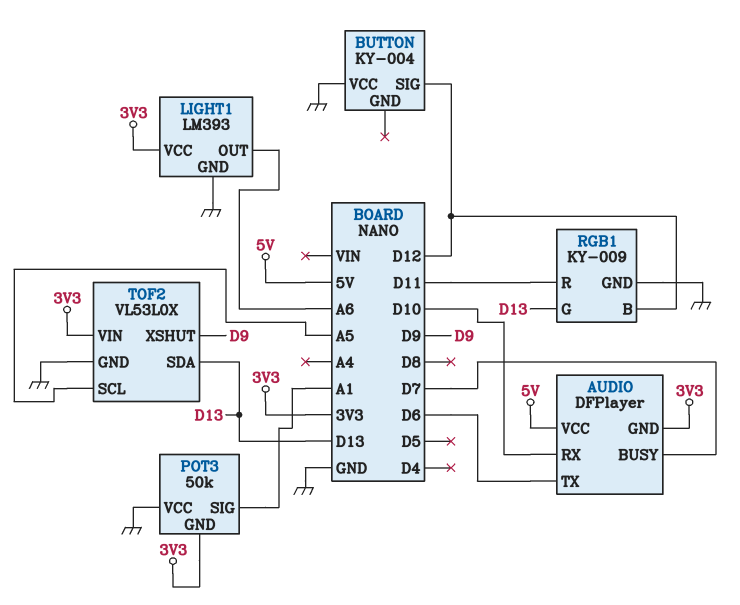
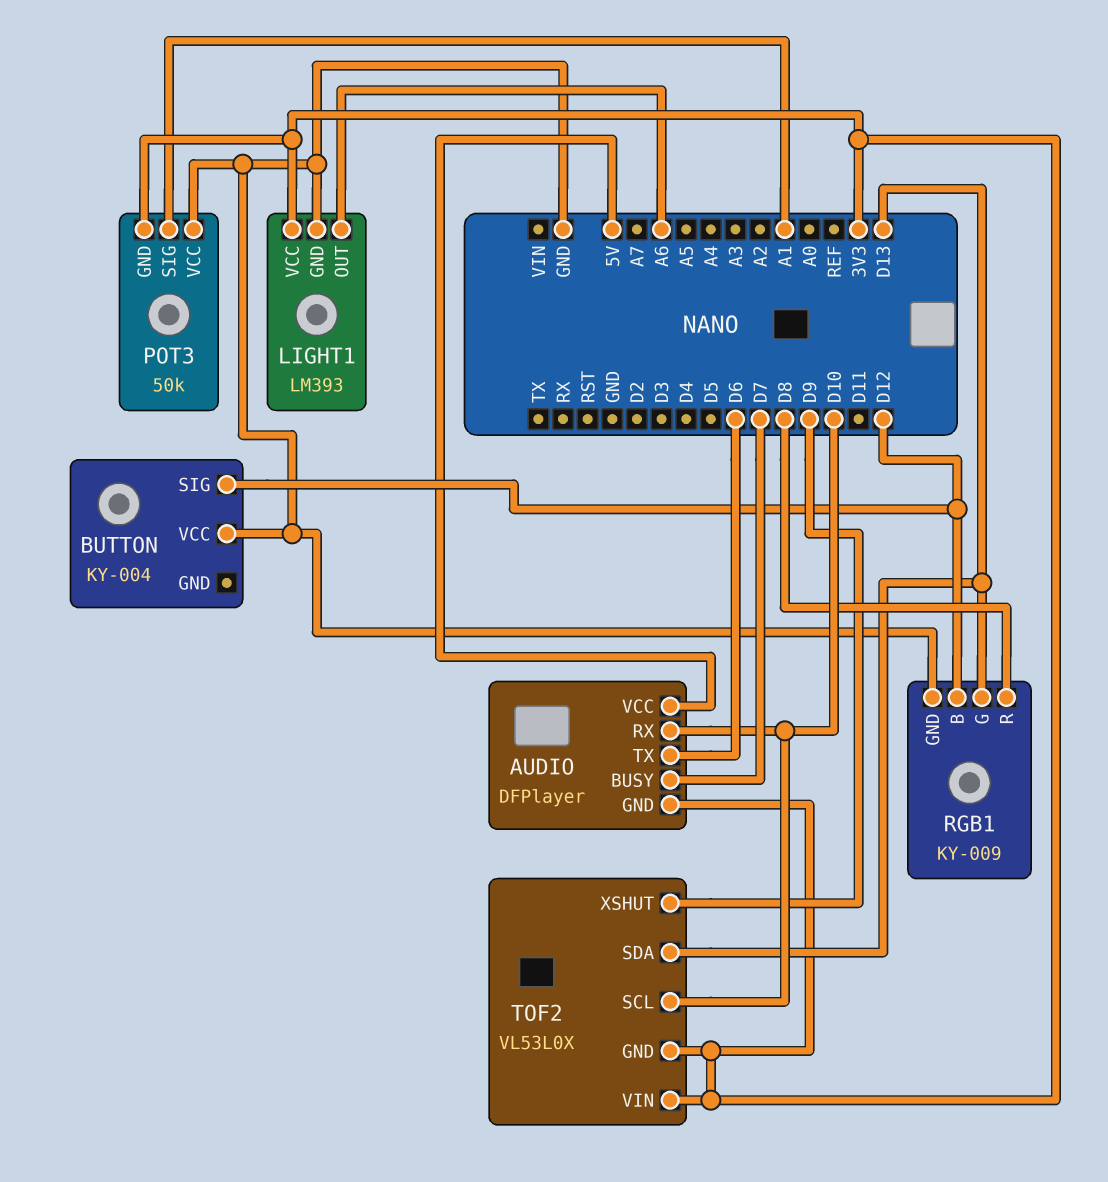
RGB1 pin R: D11 -> D8
TOF2 pin GND: GND -> 3V3
TOF2 pin SCL: A5 -> D10

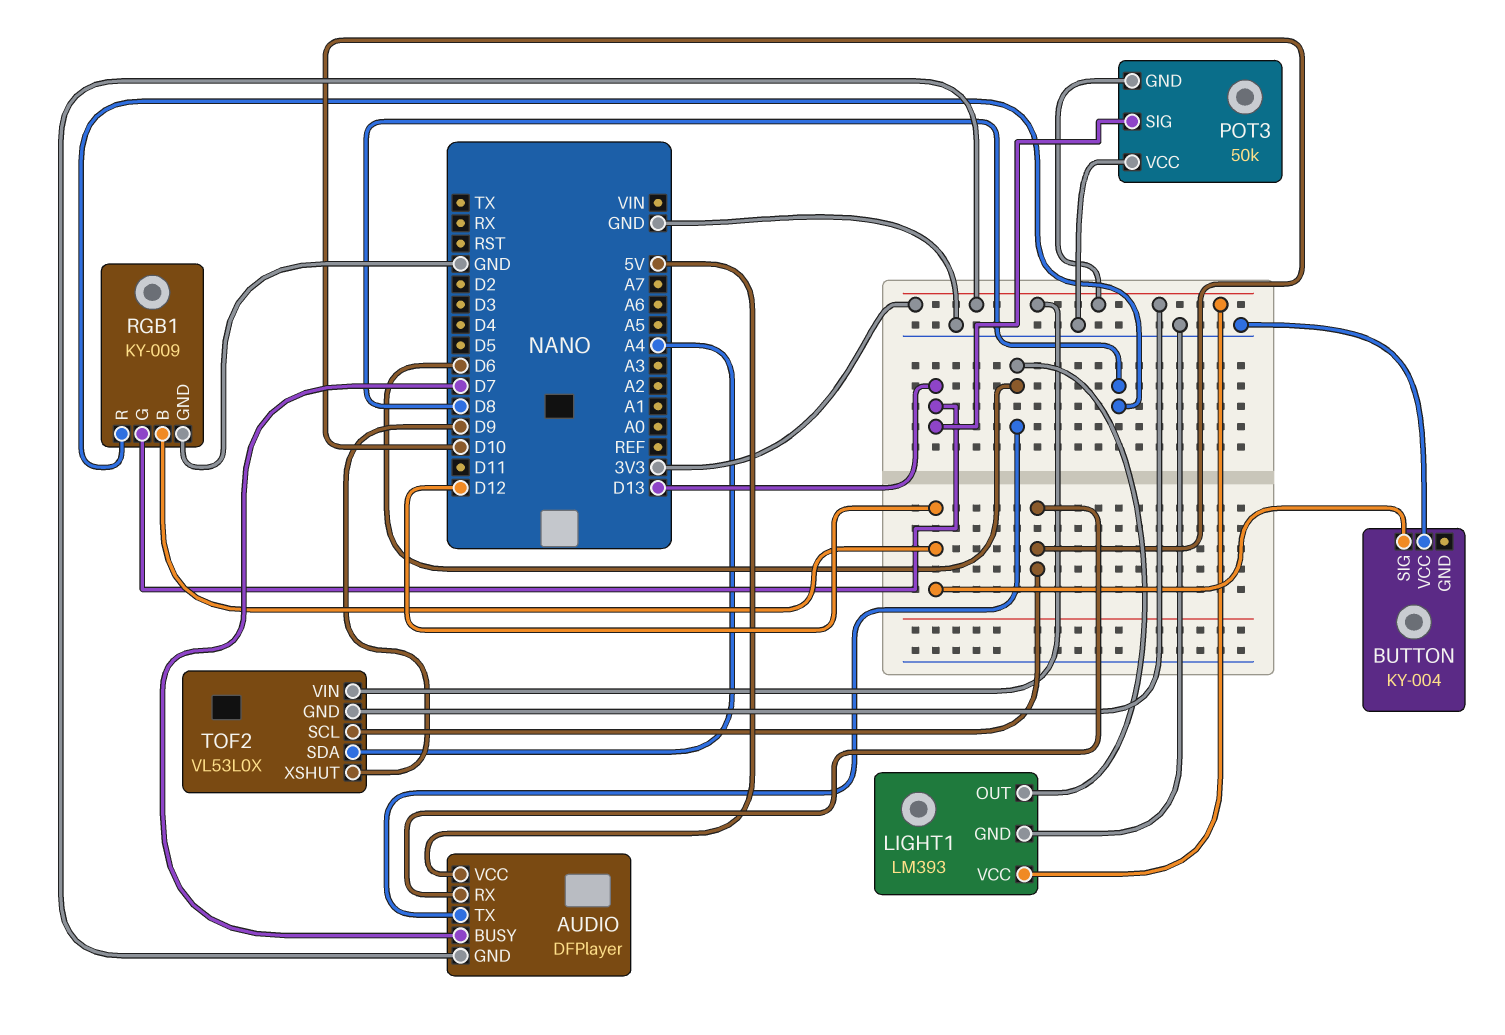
LIGHT1 pin OUT: A6 -> D6
POT3 pin SIG: A1 -> D13
TOF2 pin SDA: D13 -> A4

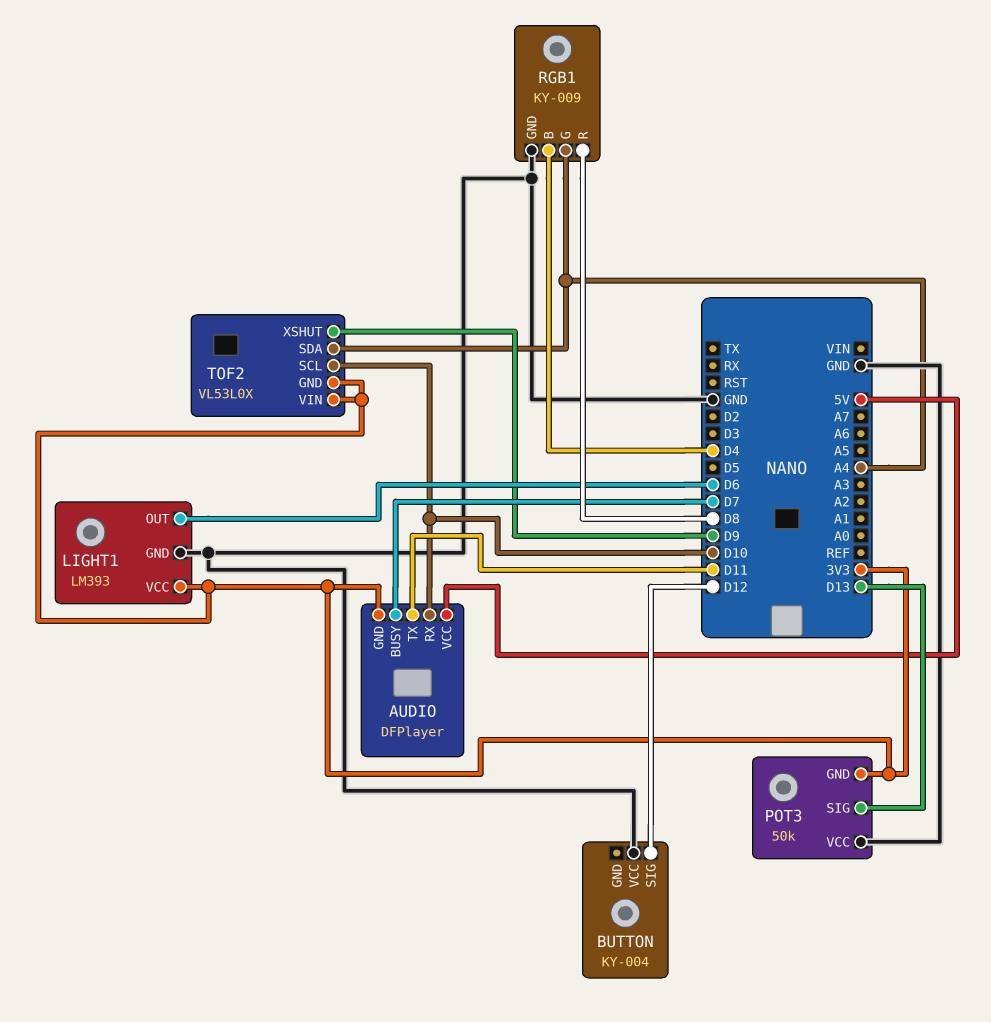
AUDIO pin TX: D6 -> D11
RGB1 pin B: D12 -> D4
RGB1 pin G: D13 -> A4

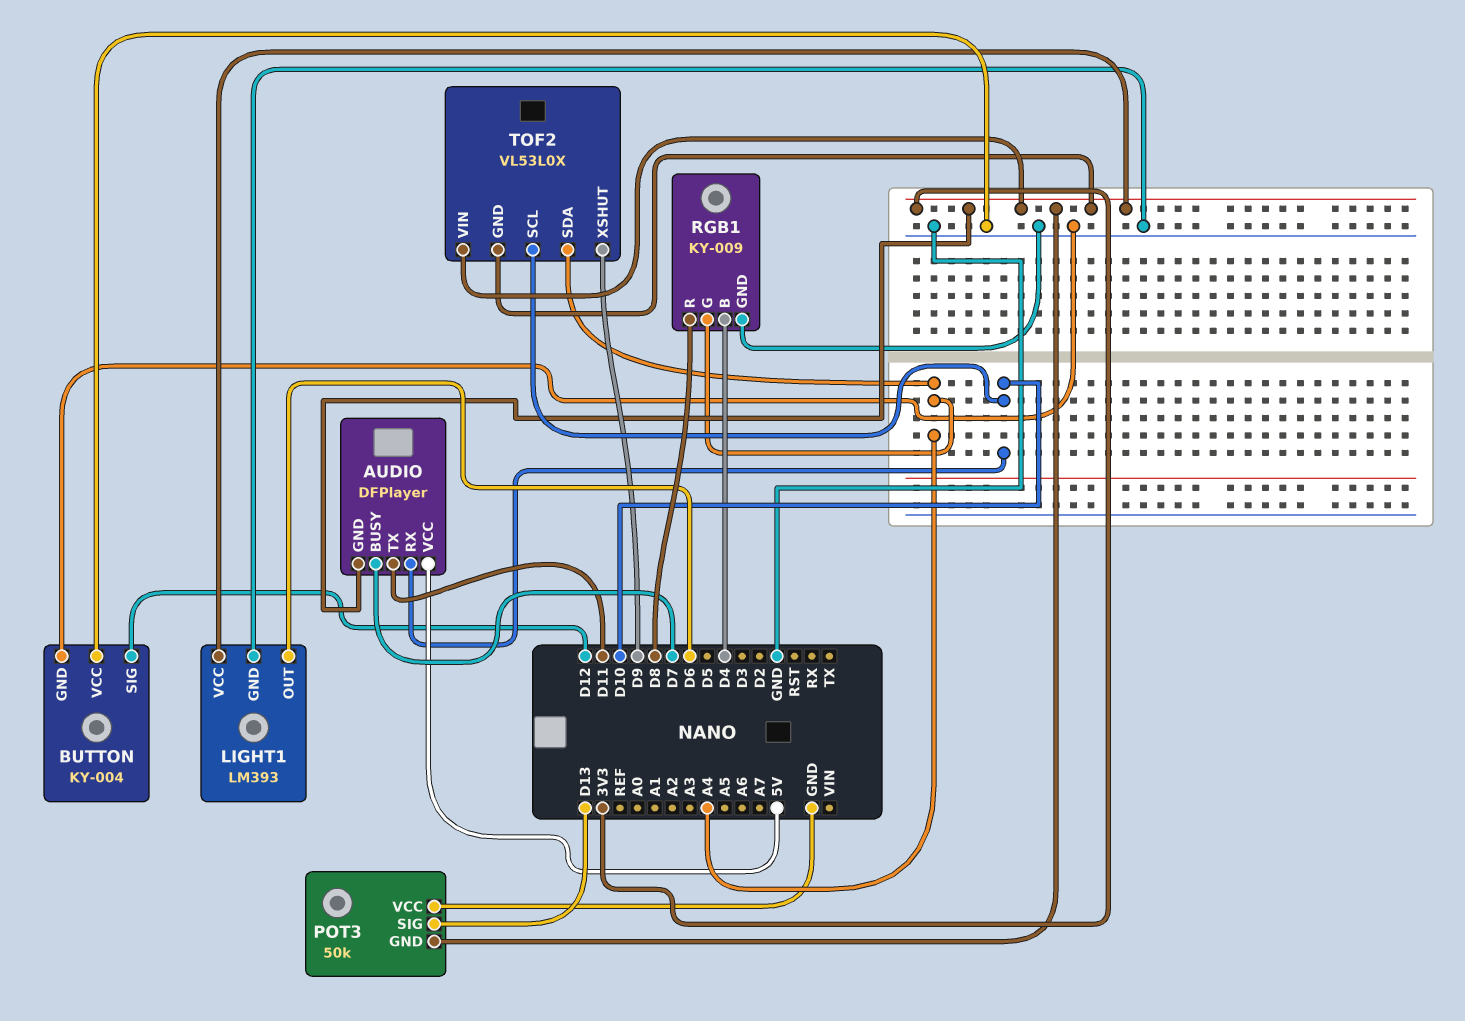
BUTTON pin GND: none -> GND

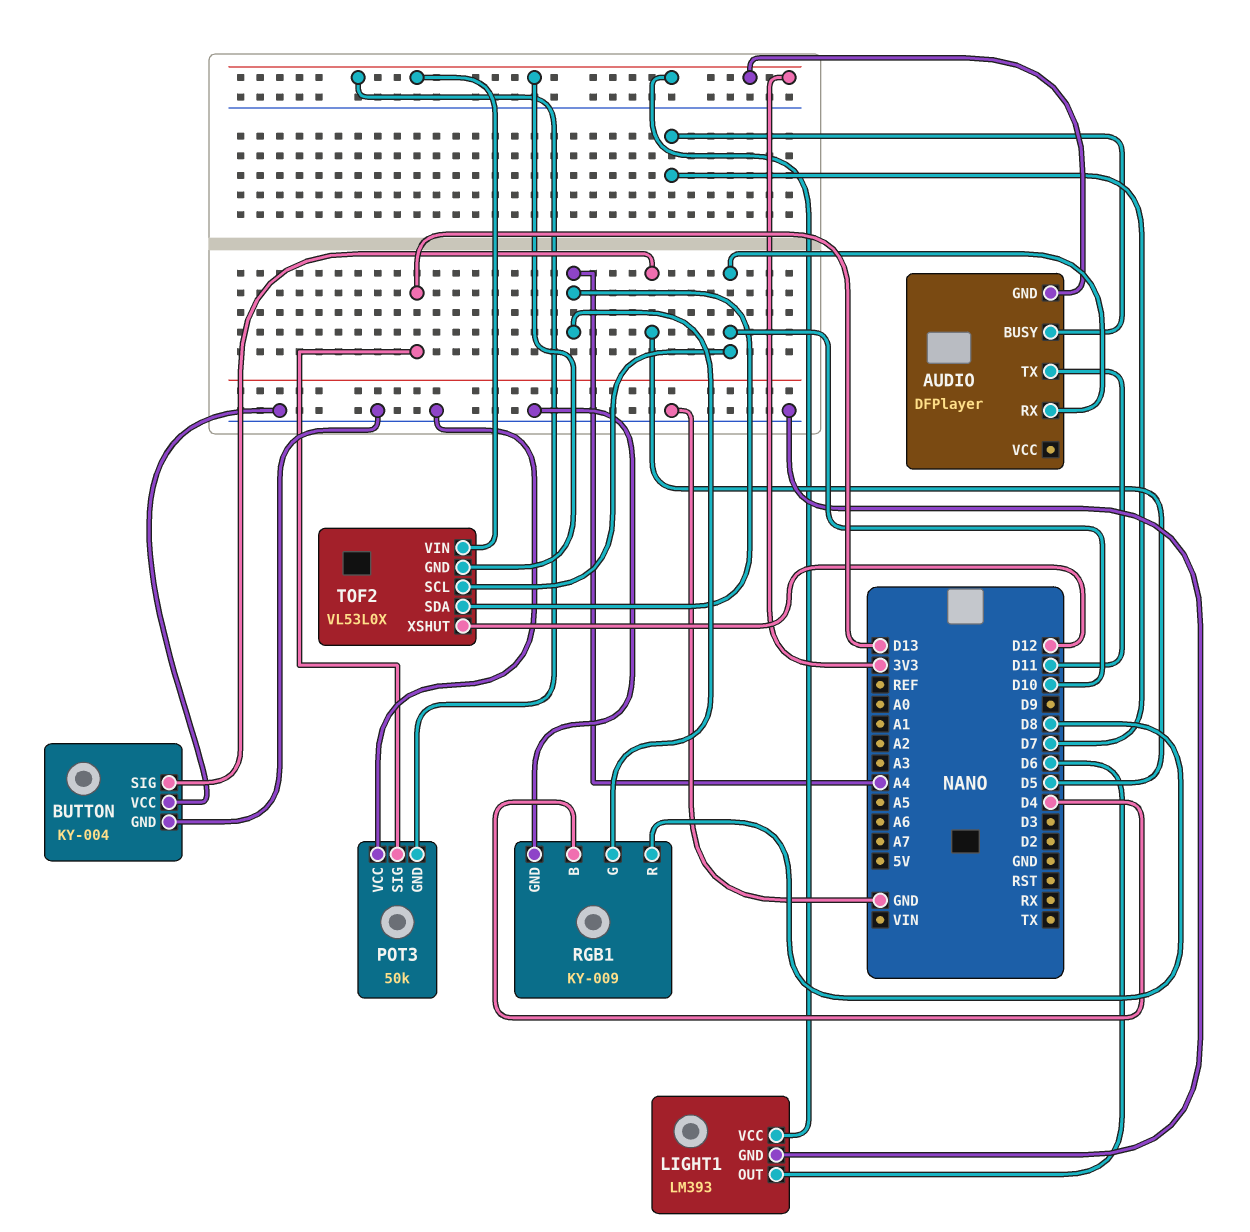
AUDIO pin VCC: 5V -> none
BUTTON pin SIG: D12 -> D5
TOF2 pin XSHUT: D9 -> D12

